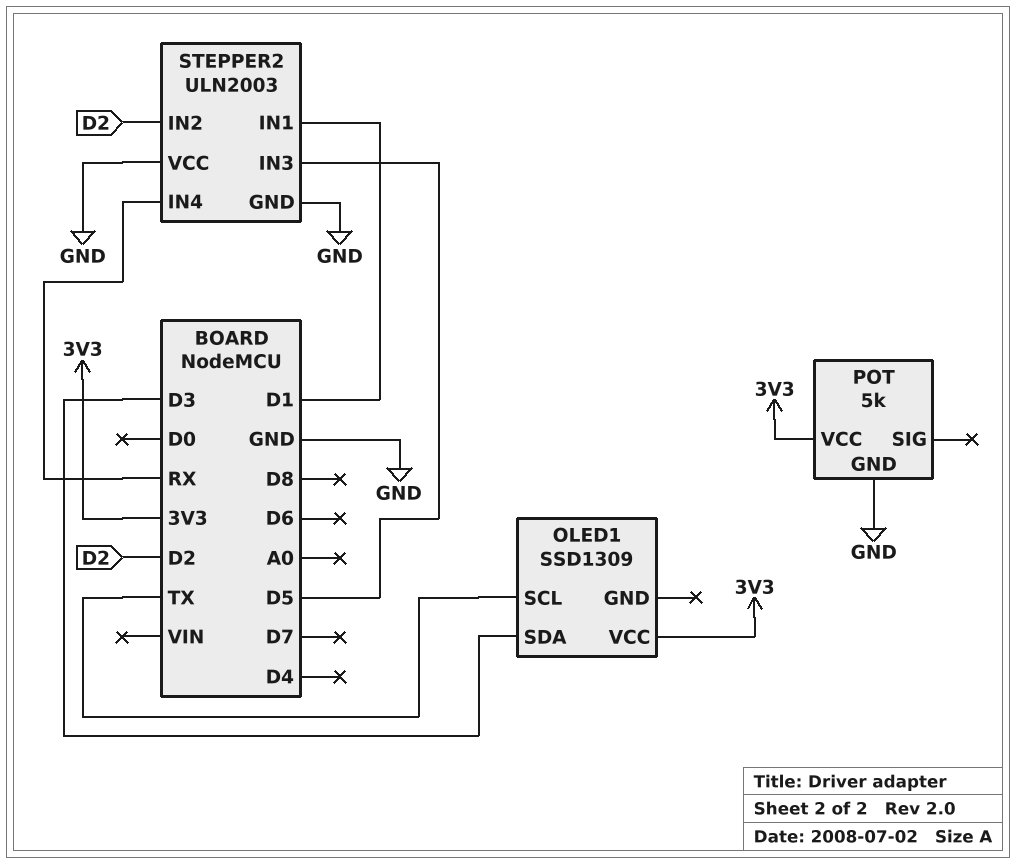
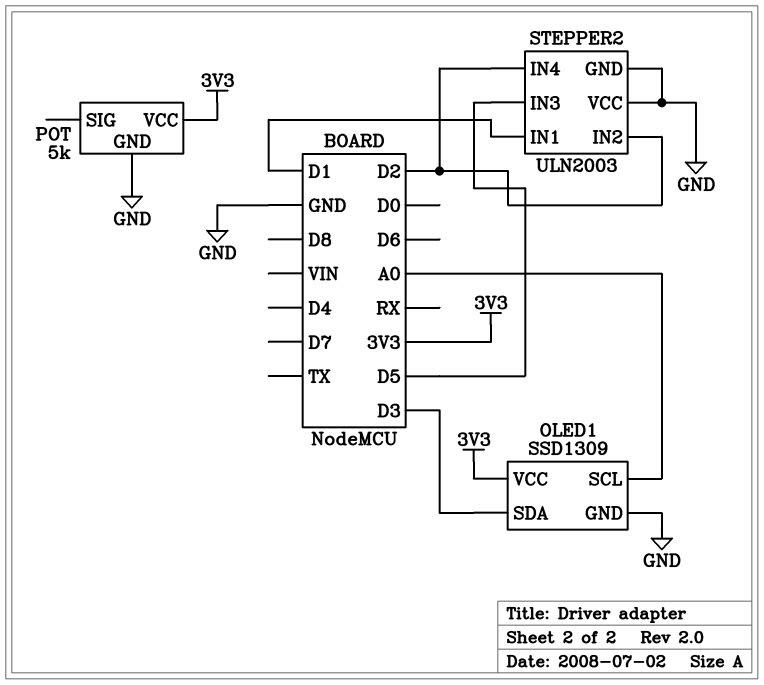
OLED1 pin GND: none -> GND
OLED1 pin SCL: TX -> A0
STEPPER2 pin IN4: RX -> D2

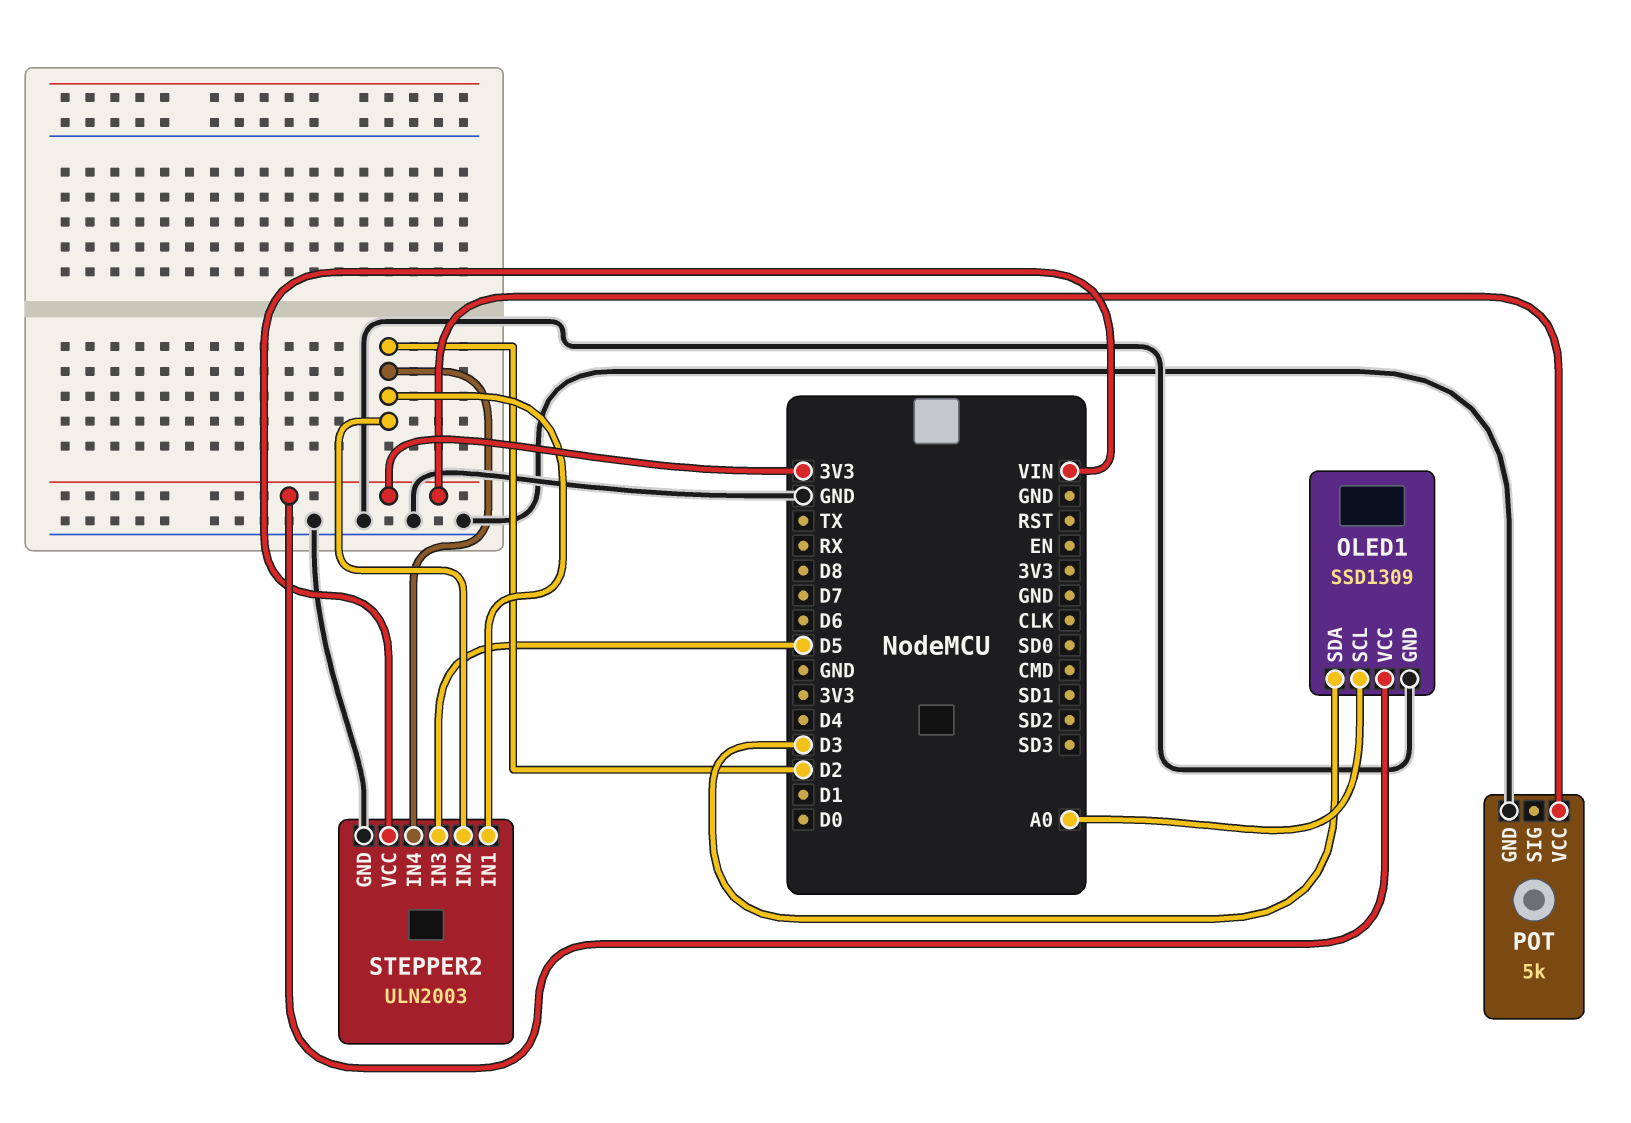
STEPPER2 pin IN1: D1 -> D2
STEPPER2 pin VCC: GND -> VIN

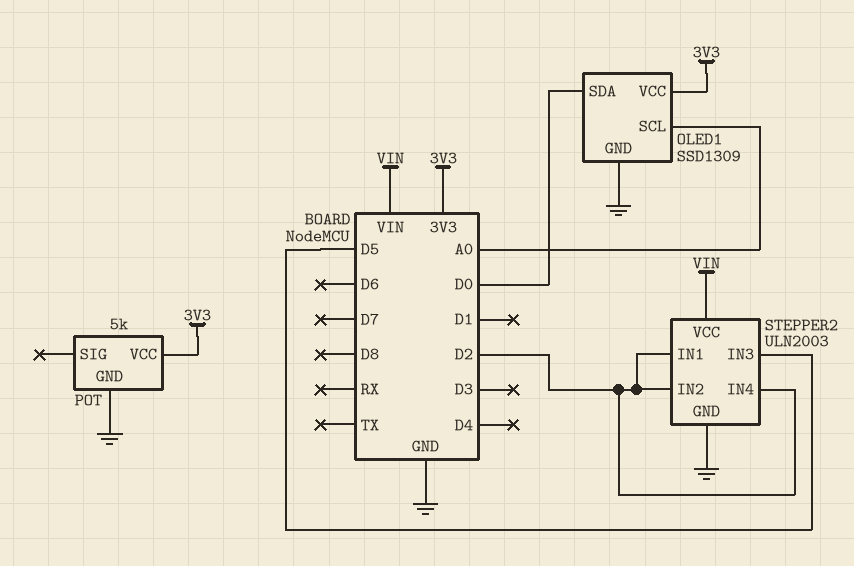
OLED1 pin SDA: D3 -> D0

